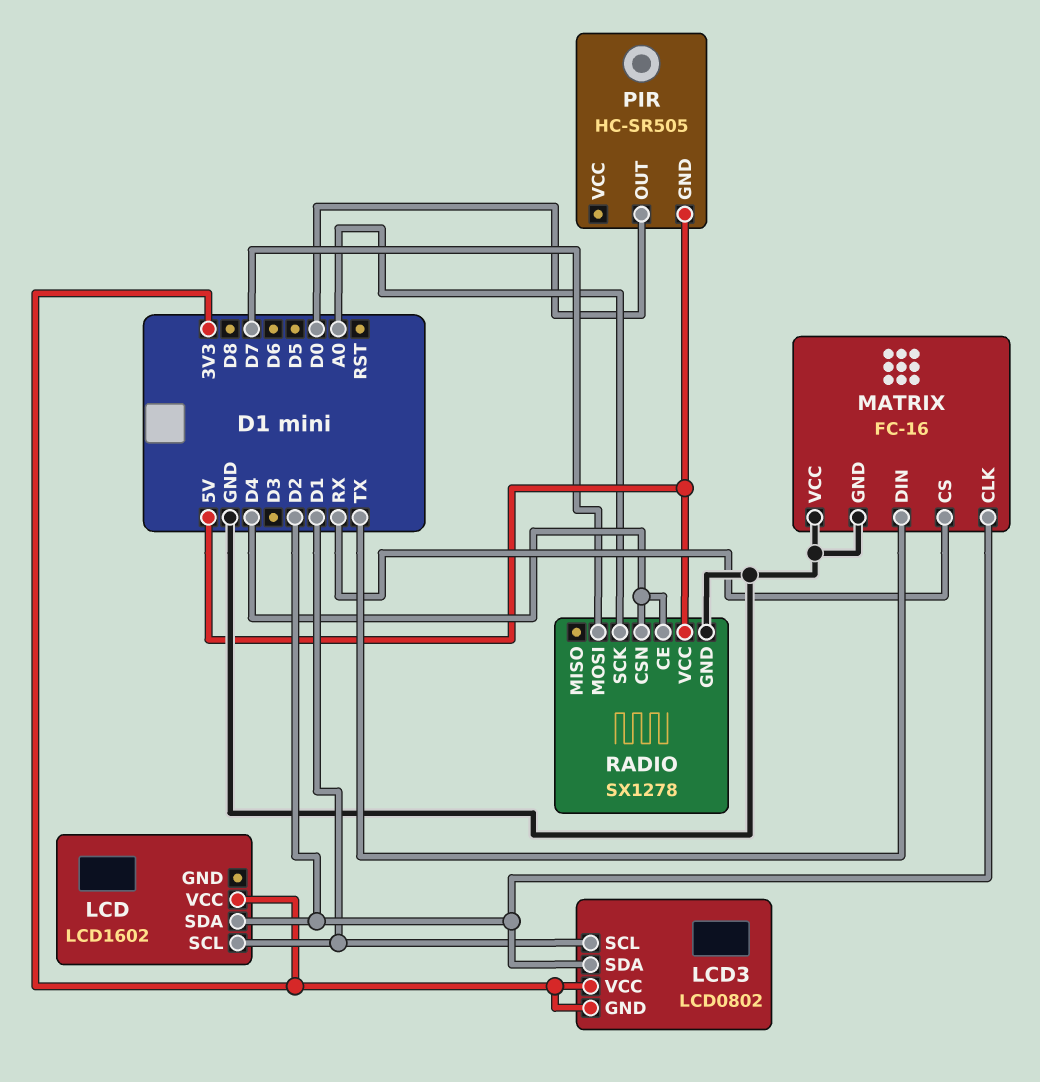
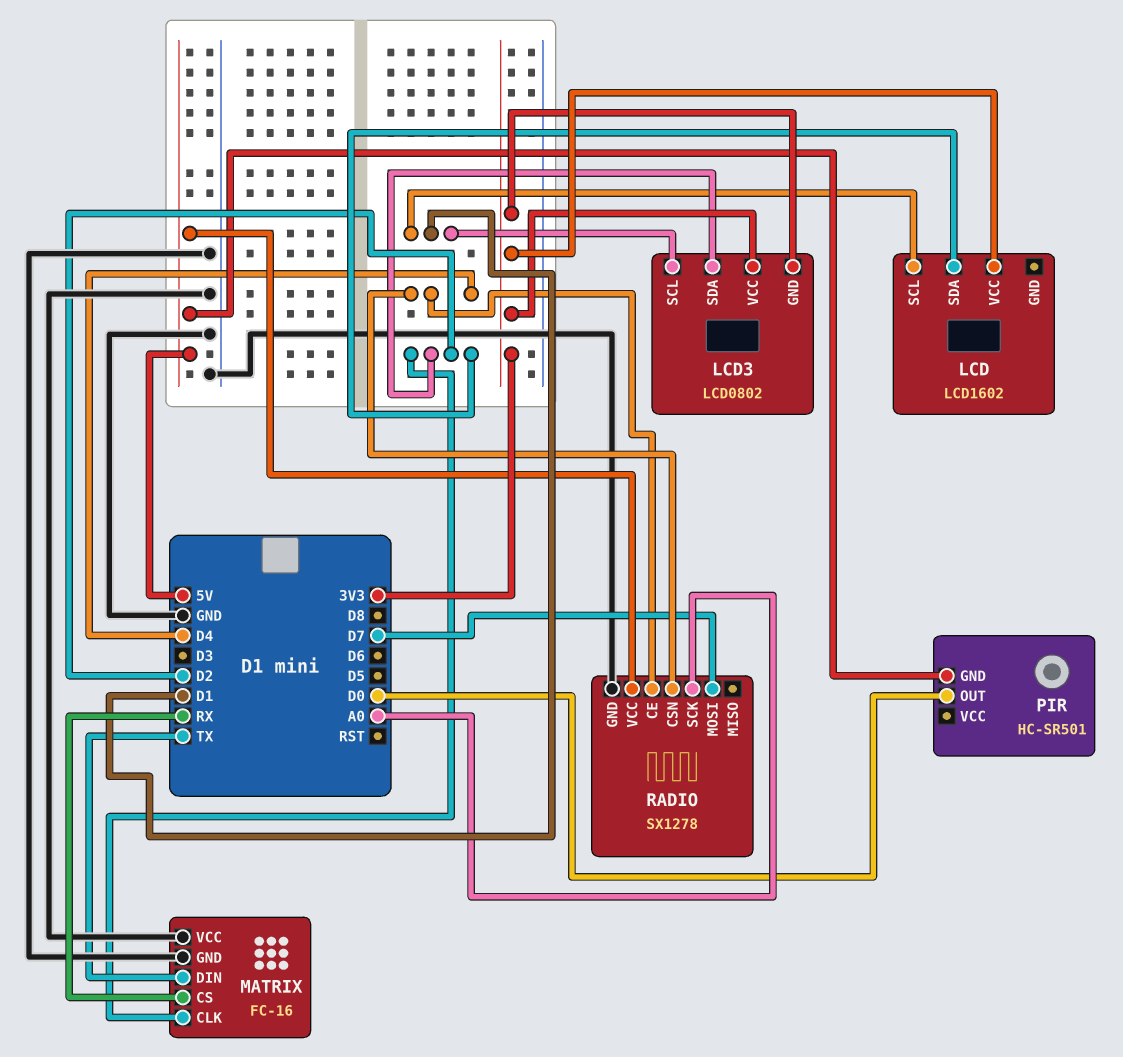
PIR: HC-SR505 -> HC-SR501

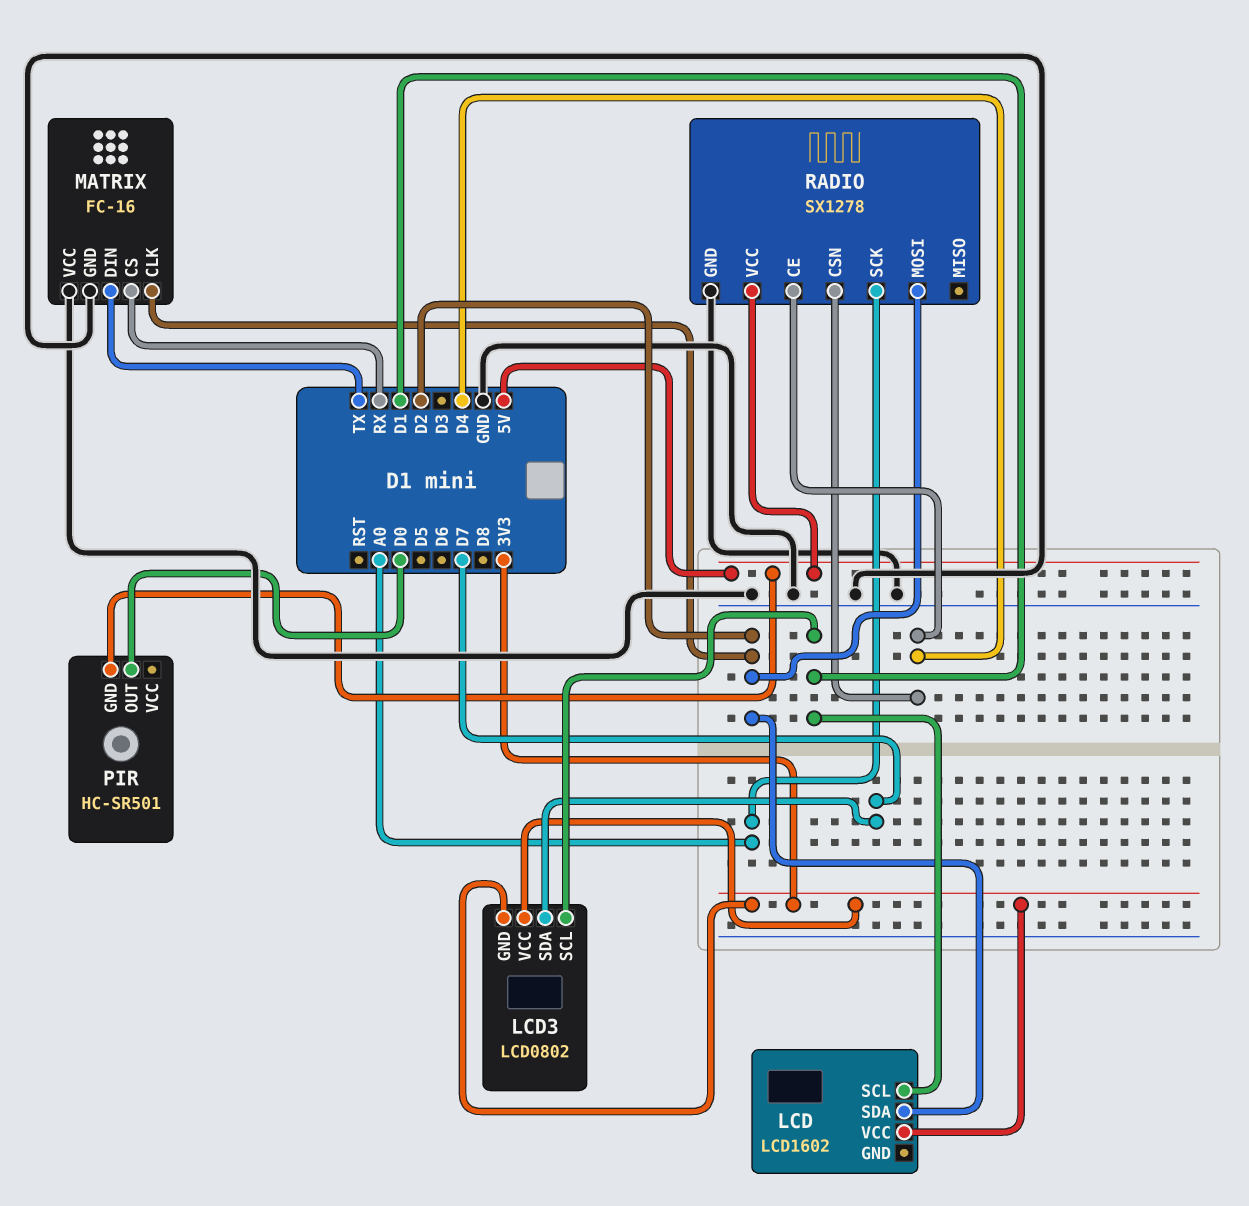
LCD3 pin SDA: D2 -> D7
RADIO pin MOSI: D7 -> D2

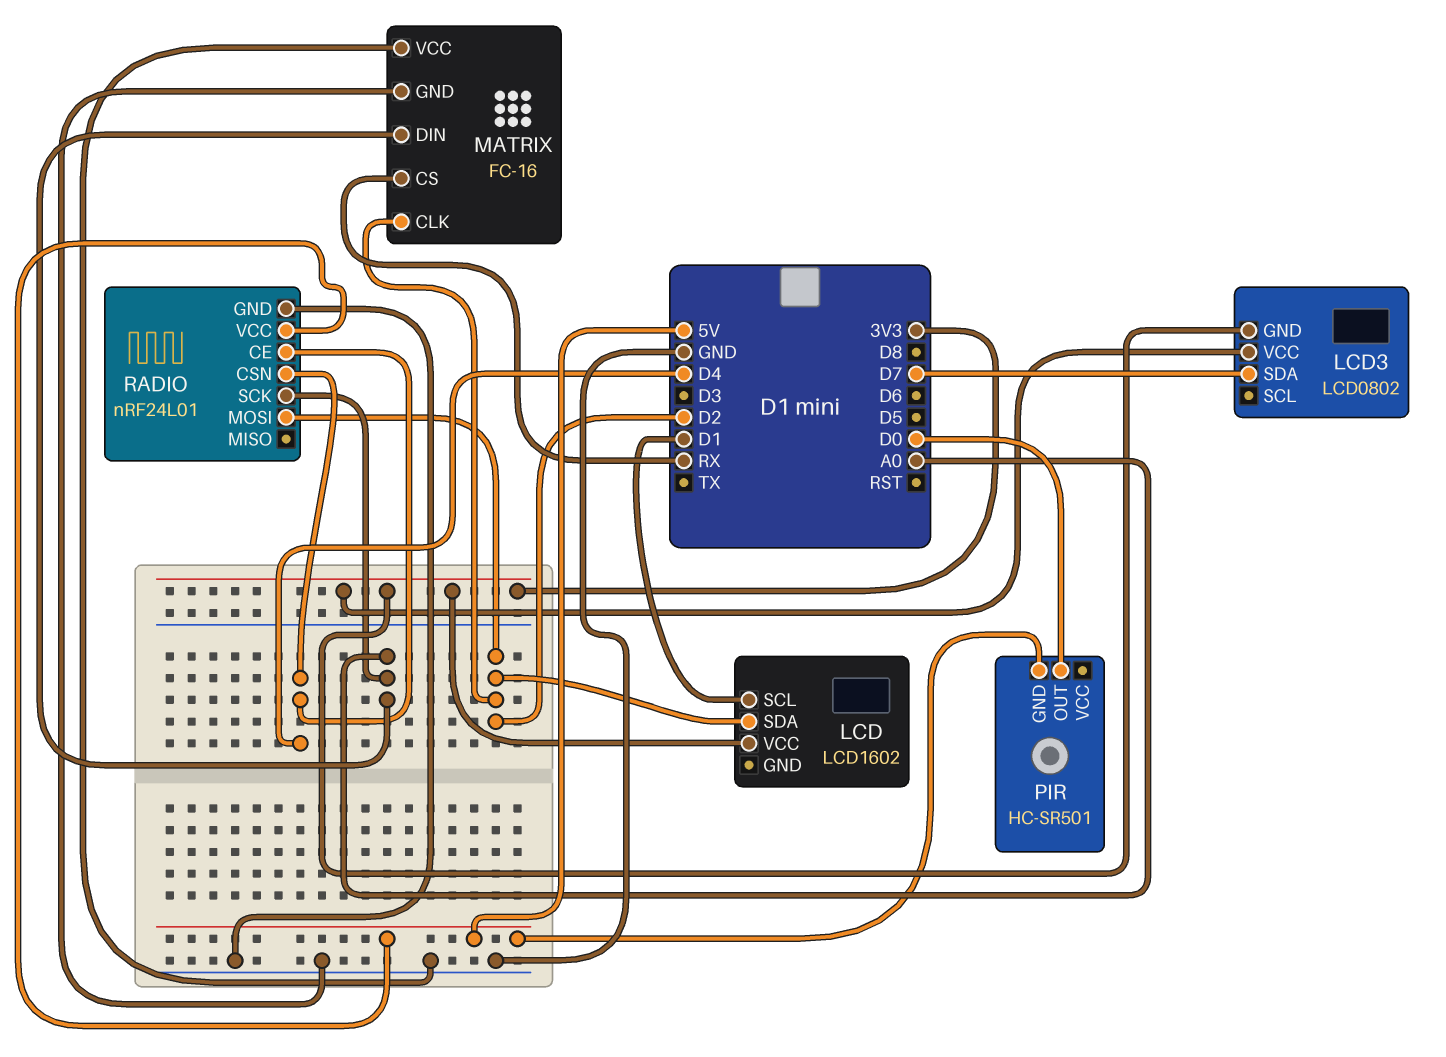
LCD3 pin SCL: D1 -> none
MATRIX pin DIN: TX -> A0
RADIO: SX1278 -> nRF24L01

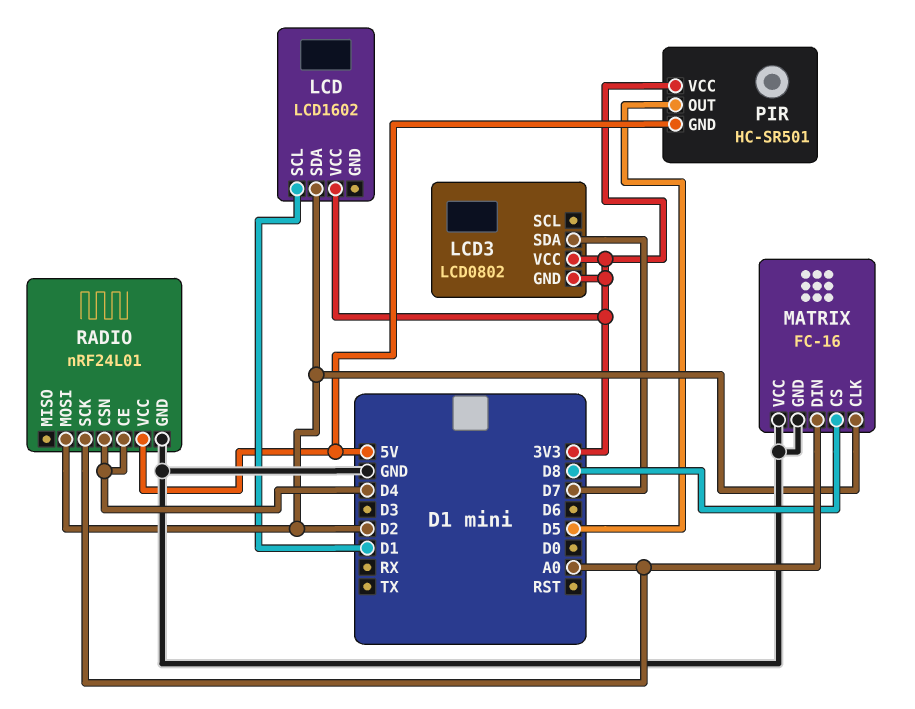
MATRIX pin CS: RX -> D8
PIR pin OUT: D0 -> D5
PIR pin VCC: none -> 3V3

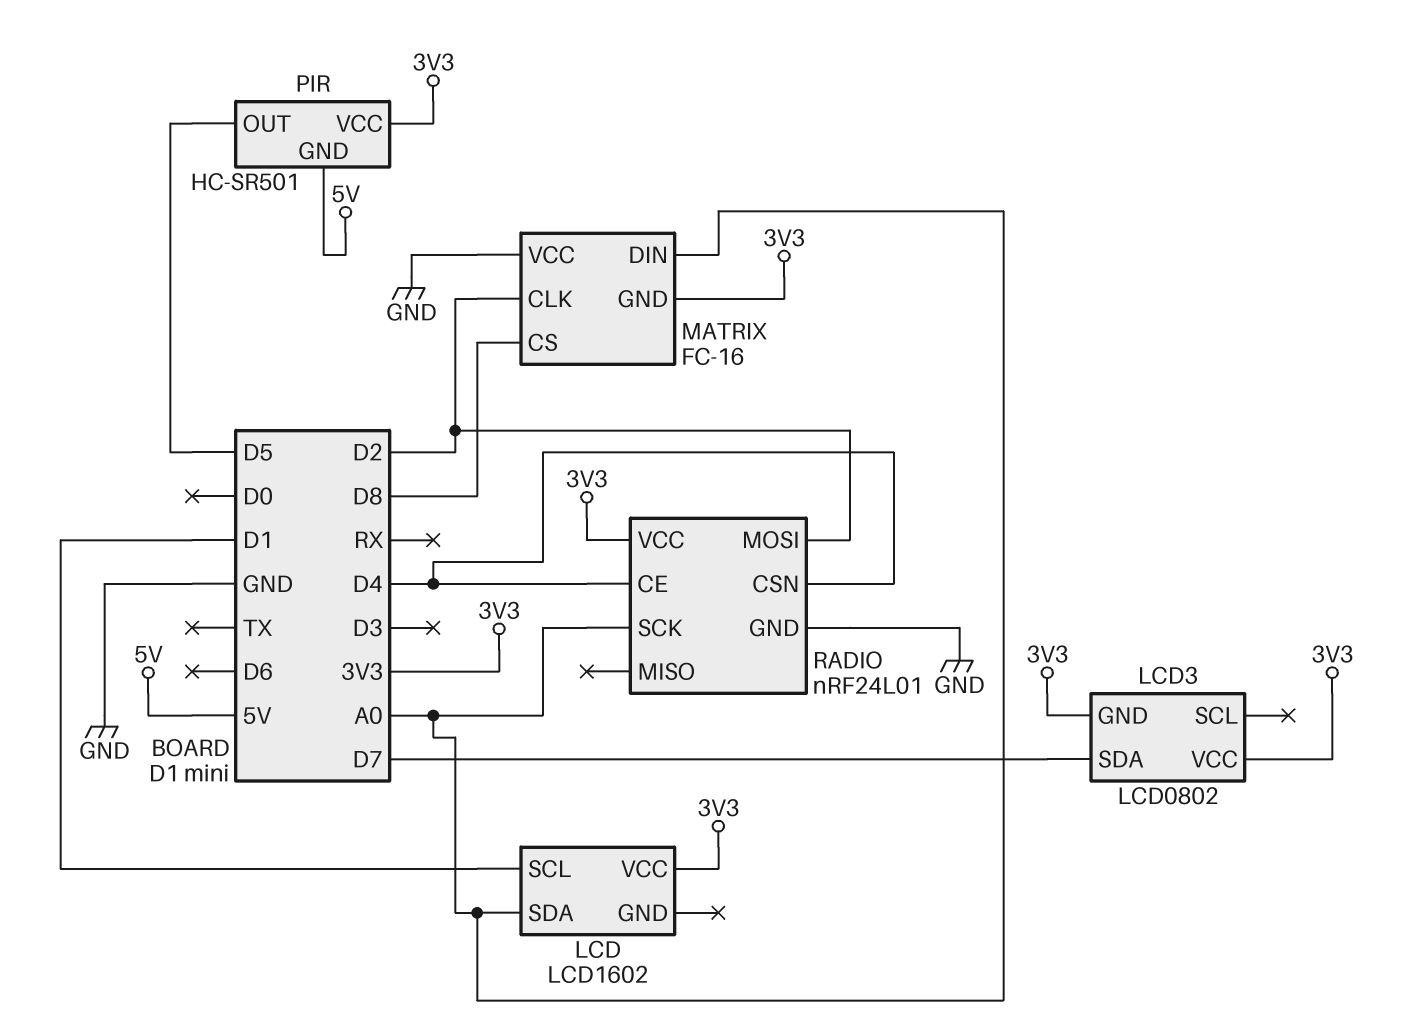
LCD pin SDA: D2 -> A0
MATRIX pin GND: GND -> 3V3
RADIO pin VCC: 5V -> 3V3

